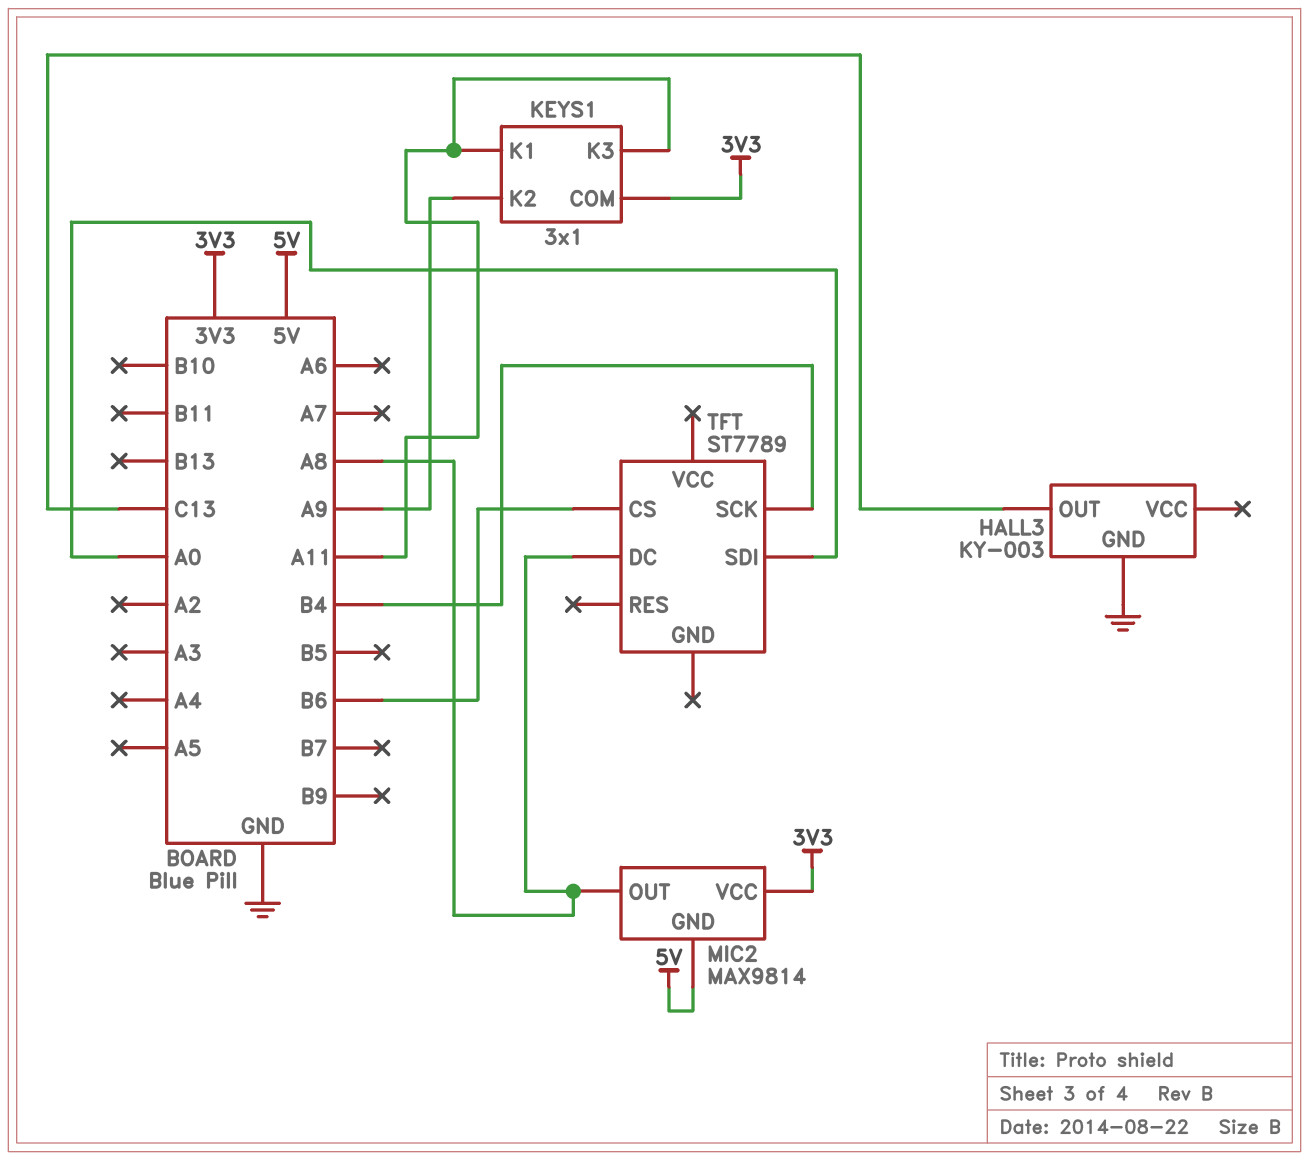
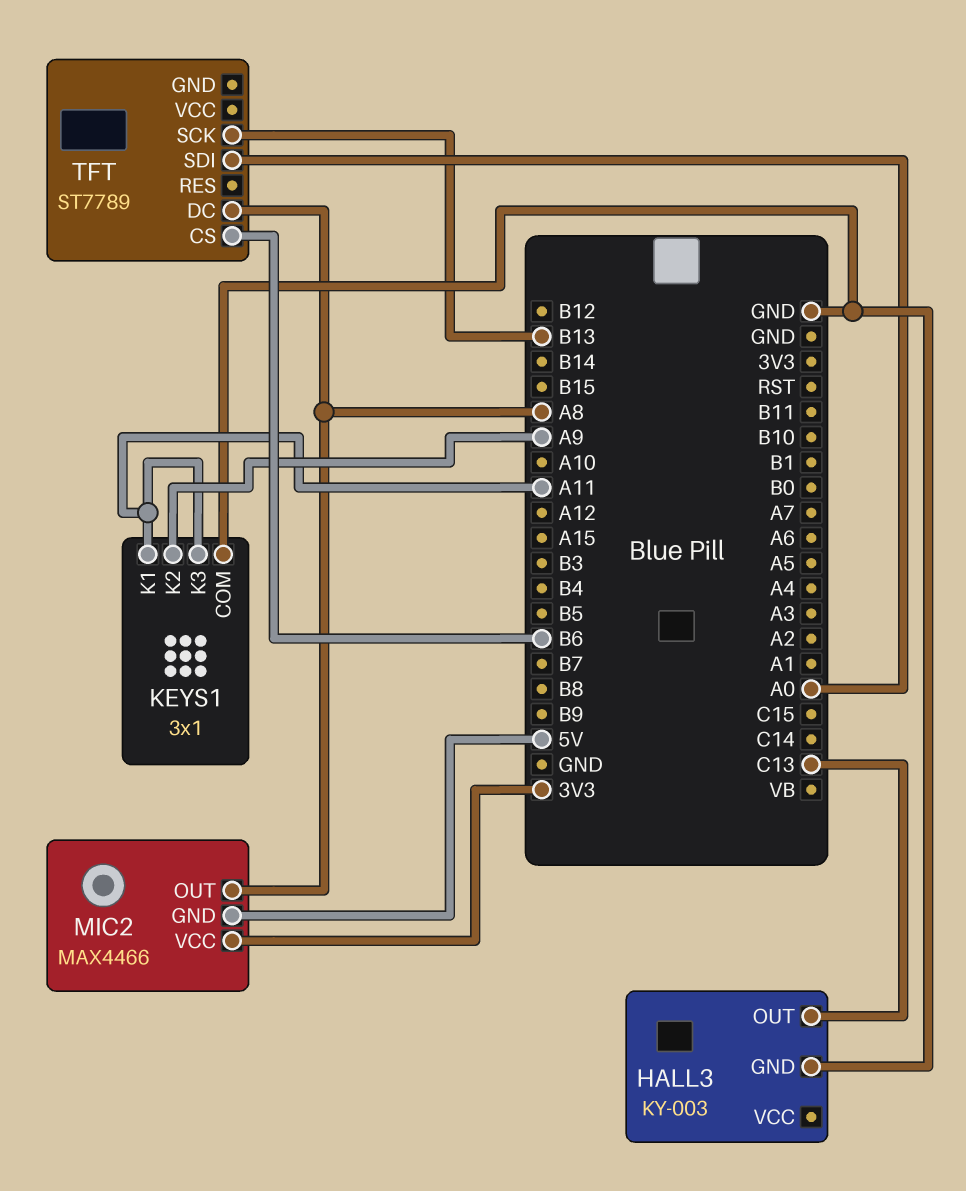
KEYS1 pin COM: 3V3 -> GND
MIC2: MAX9814 -> MAX4466
TFT pin SCK: B4 -> B13

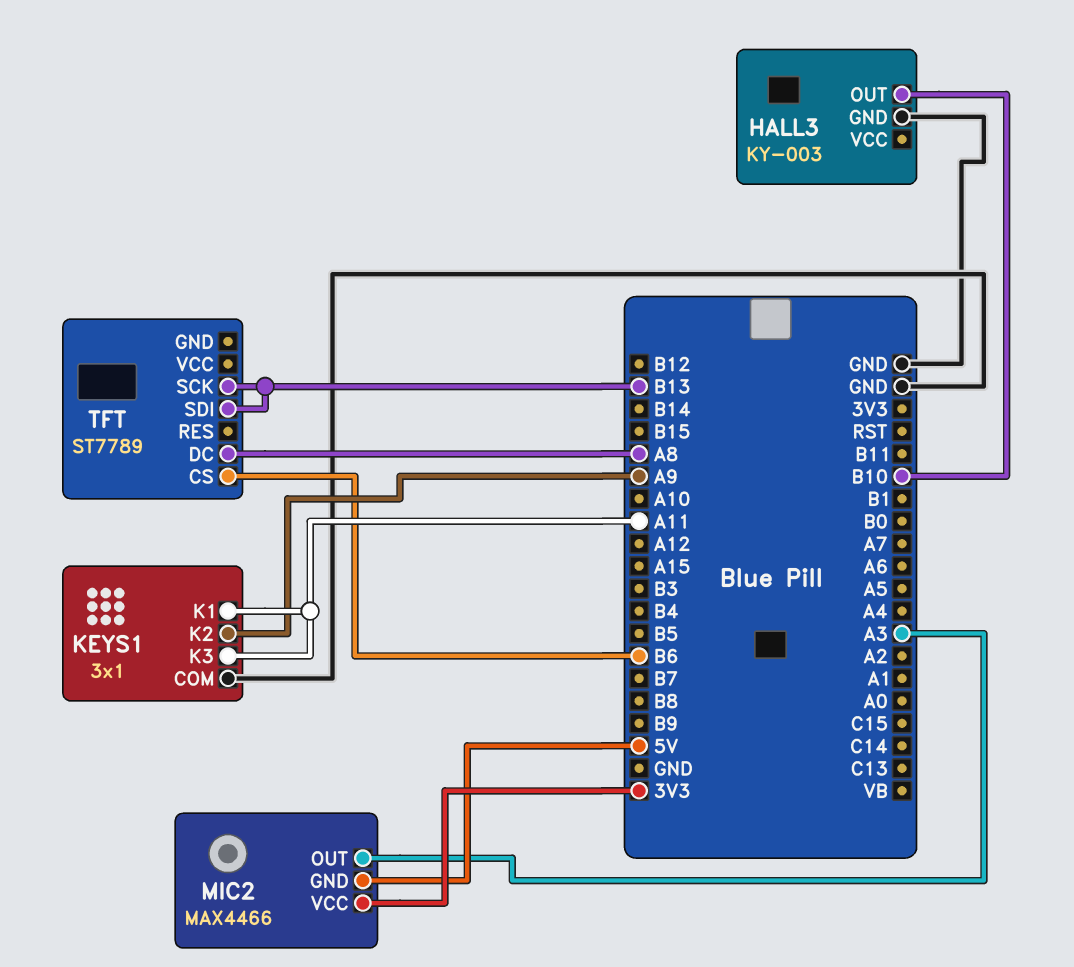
HALL3 pin OUT: C13 -> B10
MIC2 pin OUT: A8 -> A3
TFT pin SDI: A0 -> B13

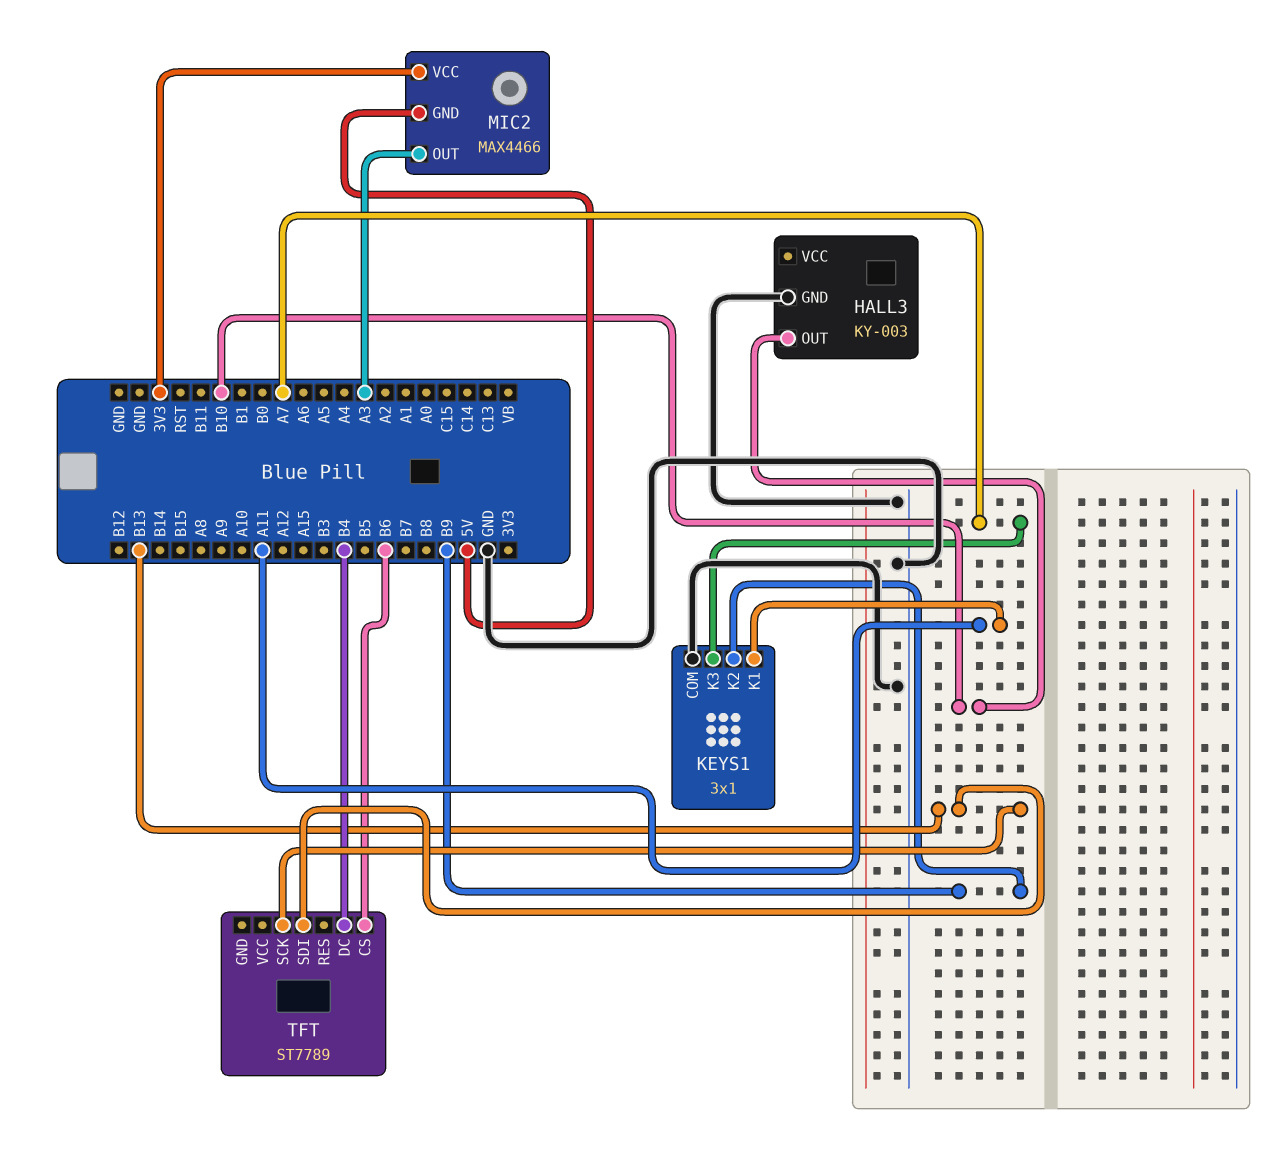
KEYS1 pin K2: A9 -> B9
KEYS1 pin K3: A11 -> A7
TFT pin DC: A8 -> B4

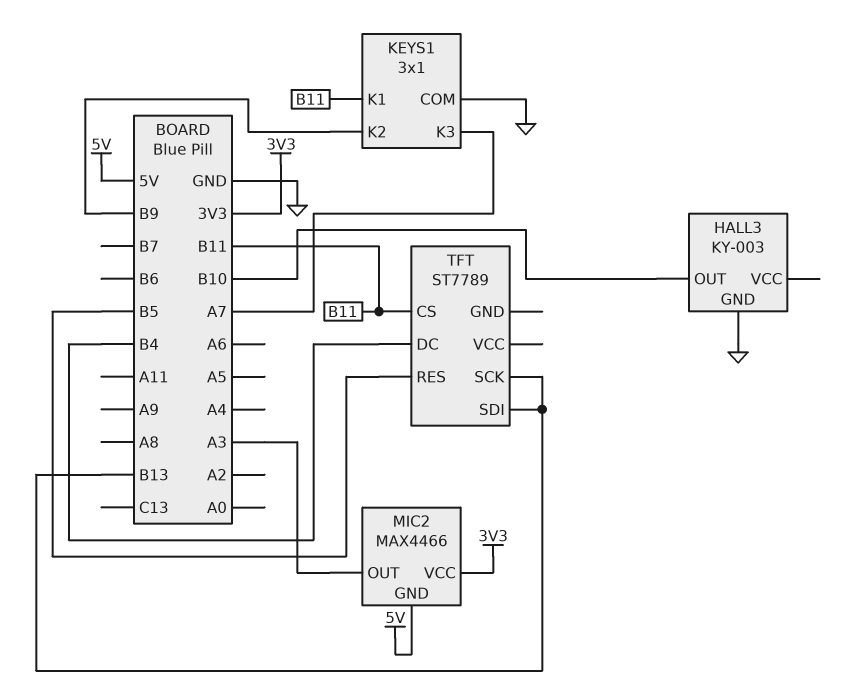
KEYS1 pin K1: A11 -> B11
TFT pin CS: B6 -> B11
TFT pin RES: none -> B5

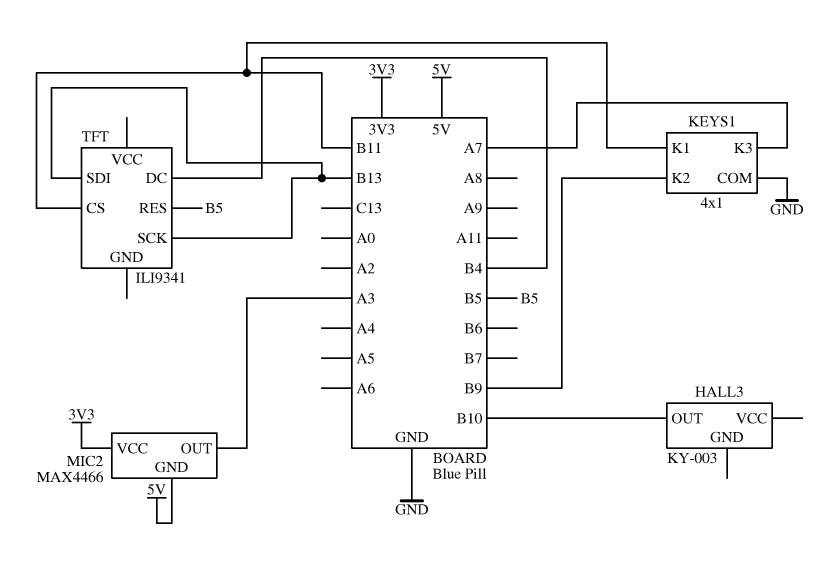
HALL3 pin GND: GND -> none
KEYS1: 3x1 -> 4x1
TFT: ST7789 -> ILI9341

